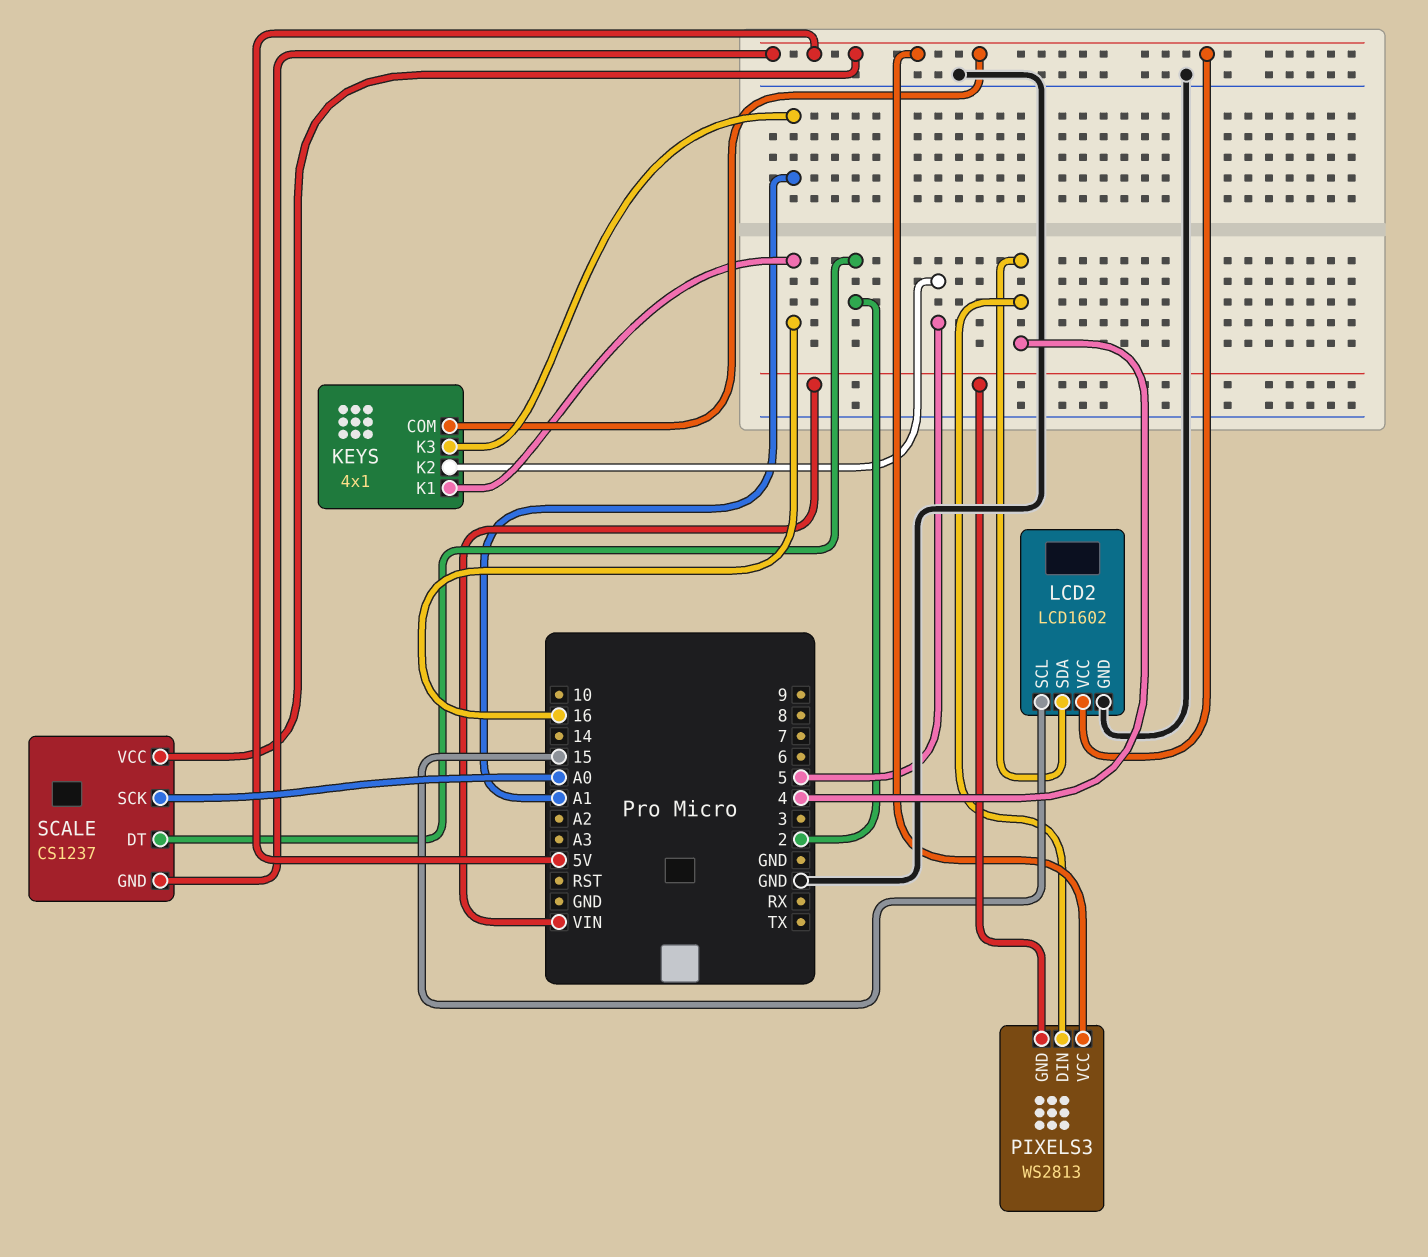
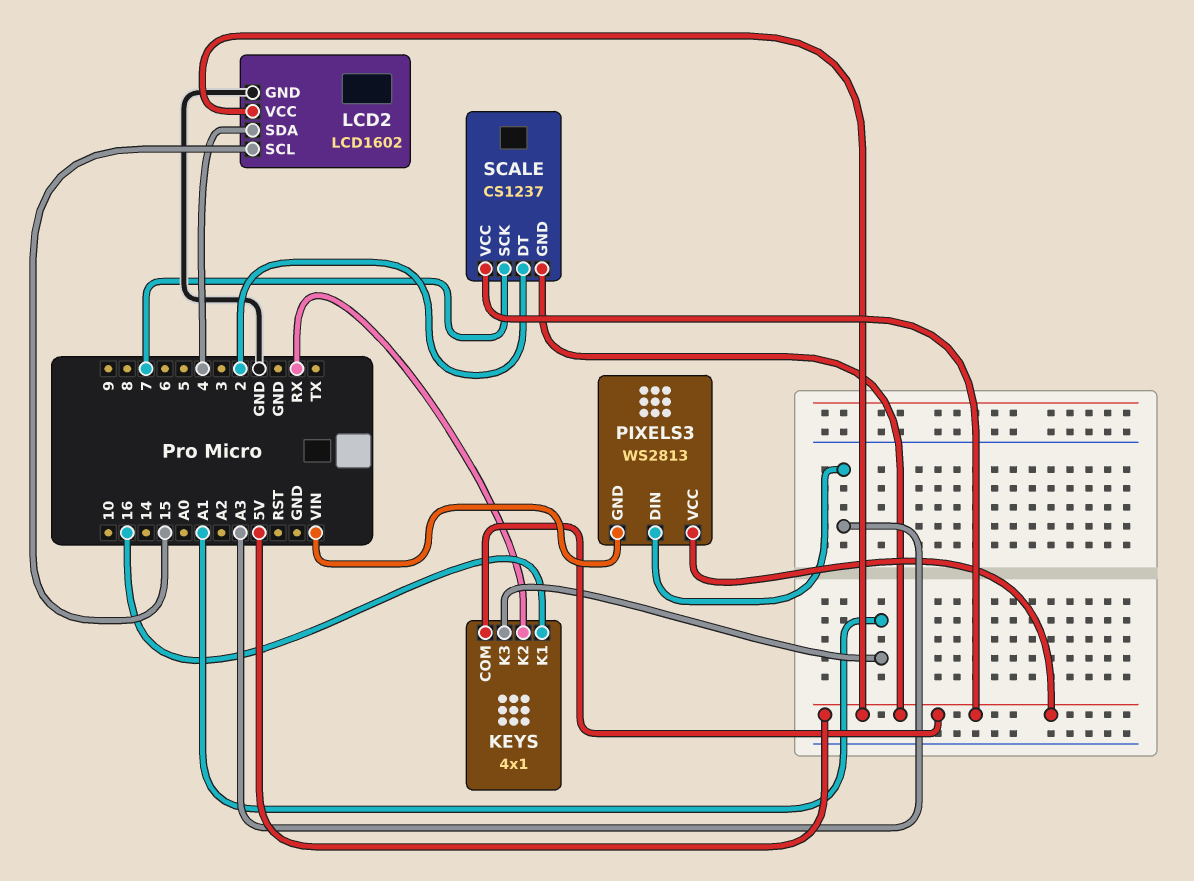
KEYS pin K2: 5 -> RX
PIXELS3 pin DIN: 4 -> A3
SCALE pin SCK: A0 -> 7

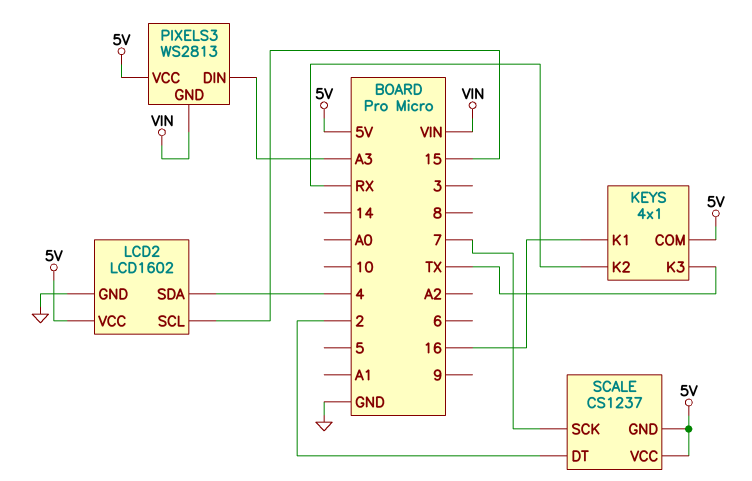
KEYS pin K3: A1 -> TX

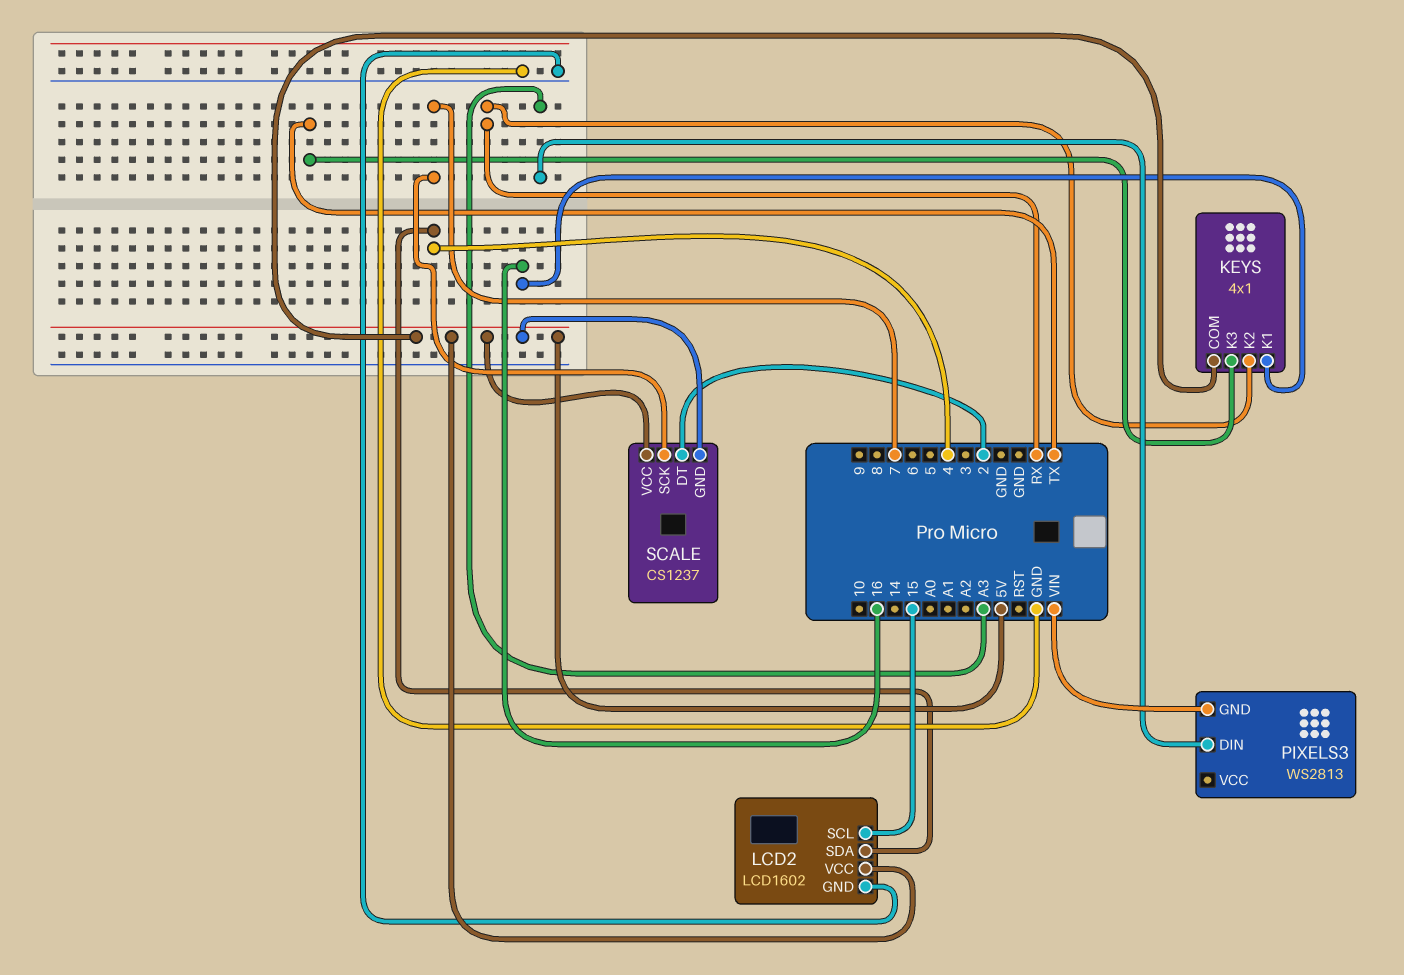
PIXELS3 pin VCC: 5V -> none

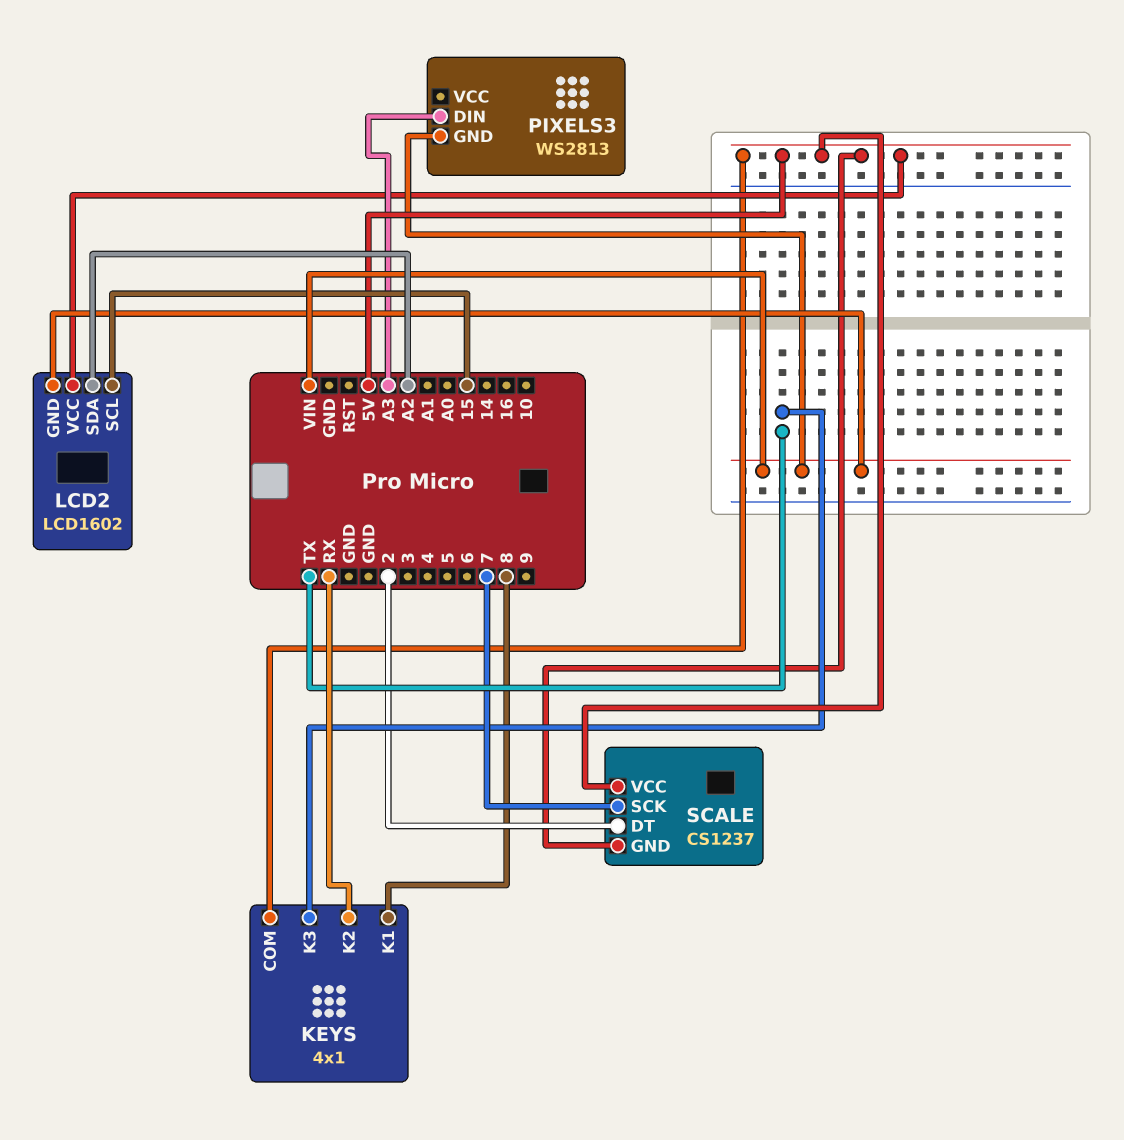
KEYS pin K1: 16 -> 8
LCD2 pin GND: GND -> VIN
LCD2 pin SDA: 4 -> A2

